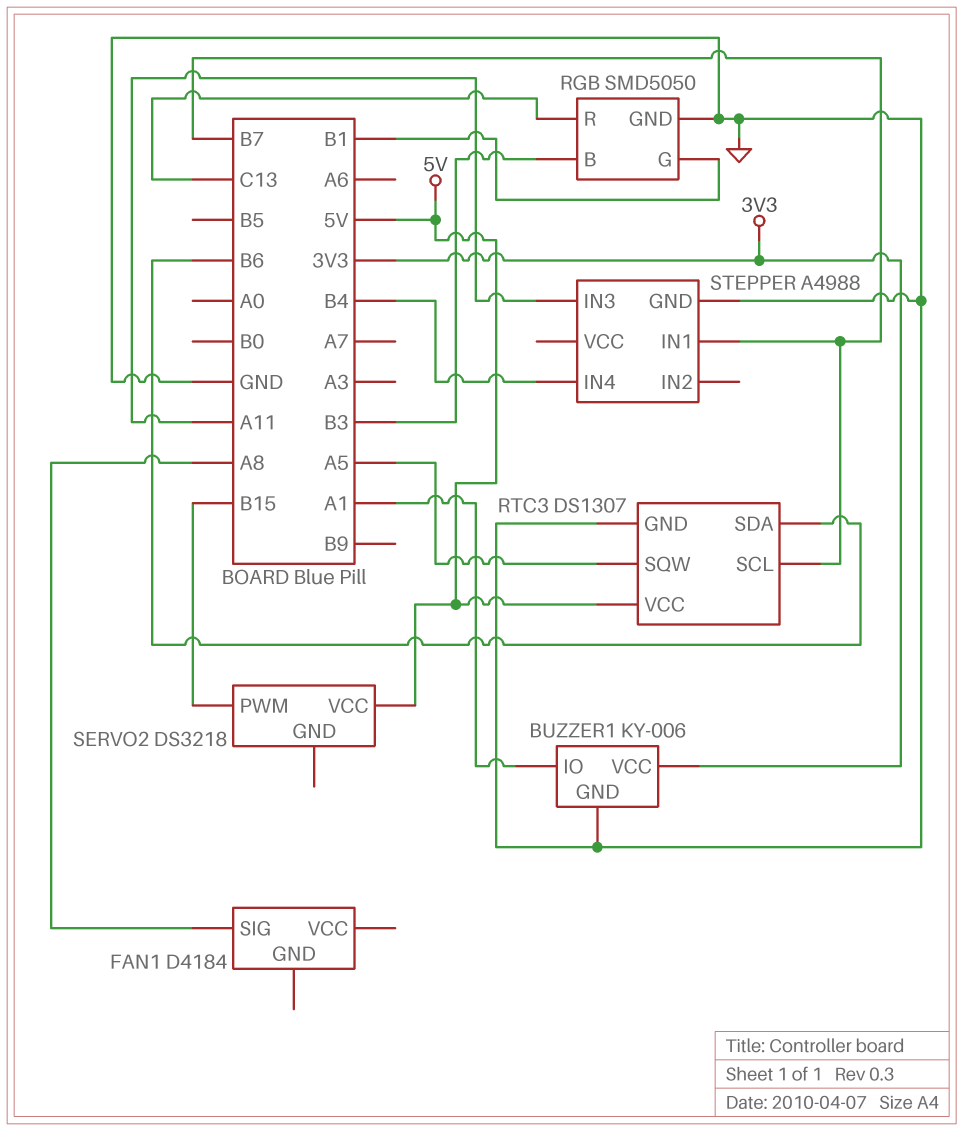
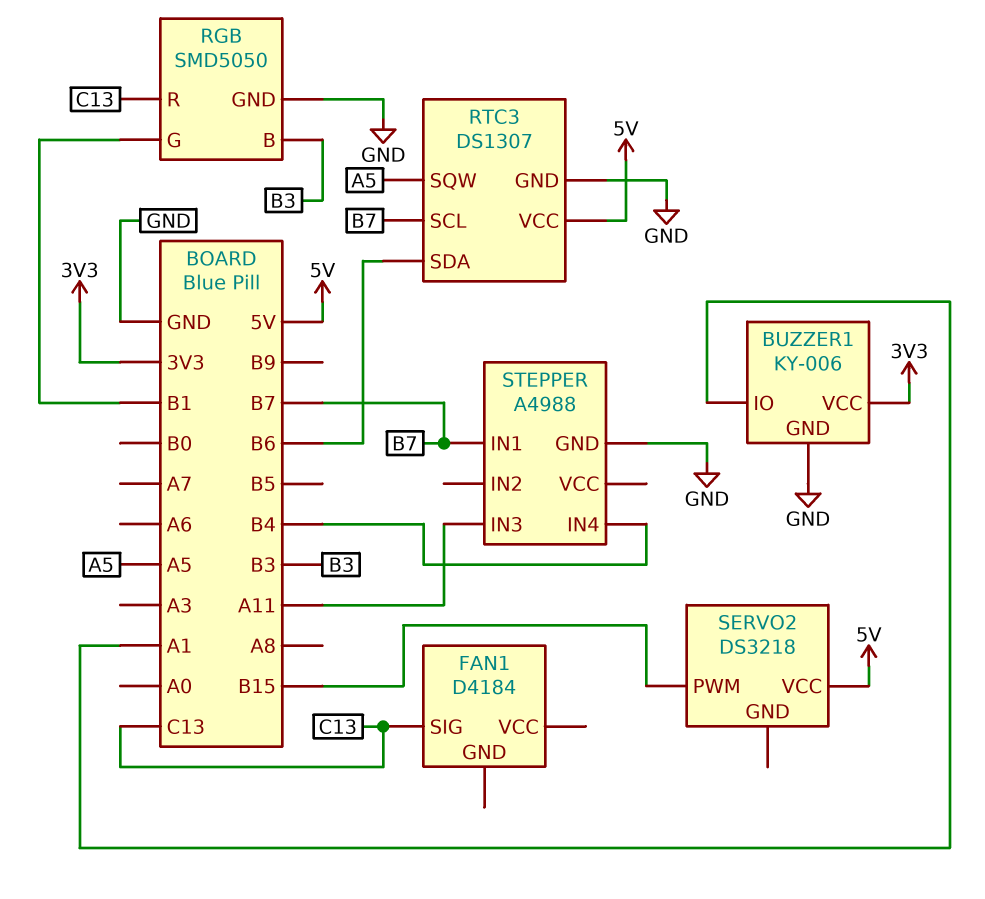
FAN1 pin SIG: A8 -> C13

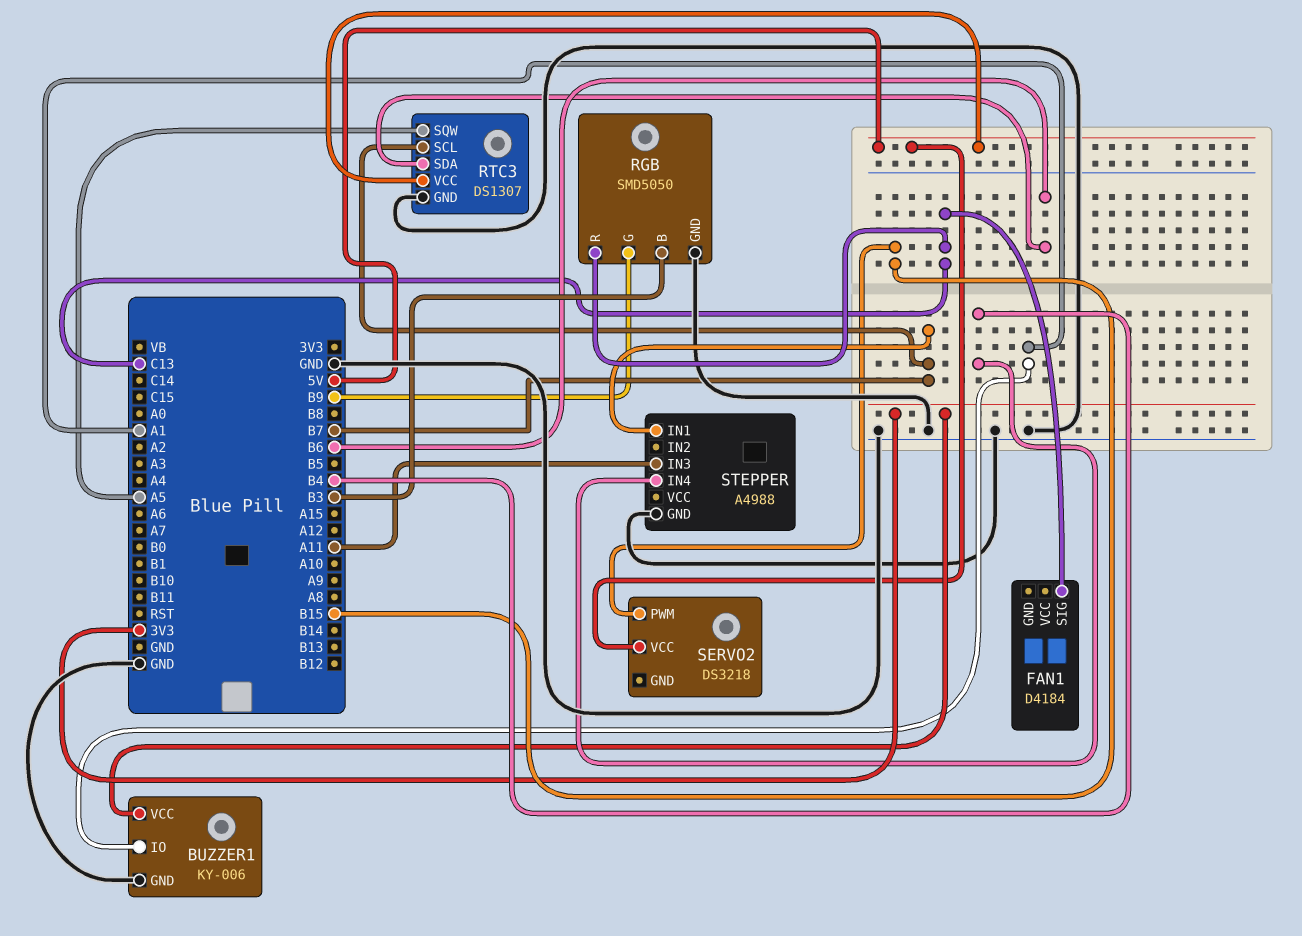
RGB pin G: B1 -> B9

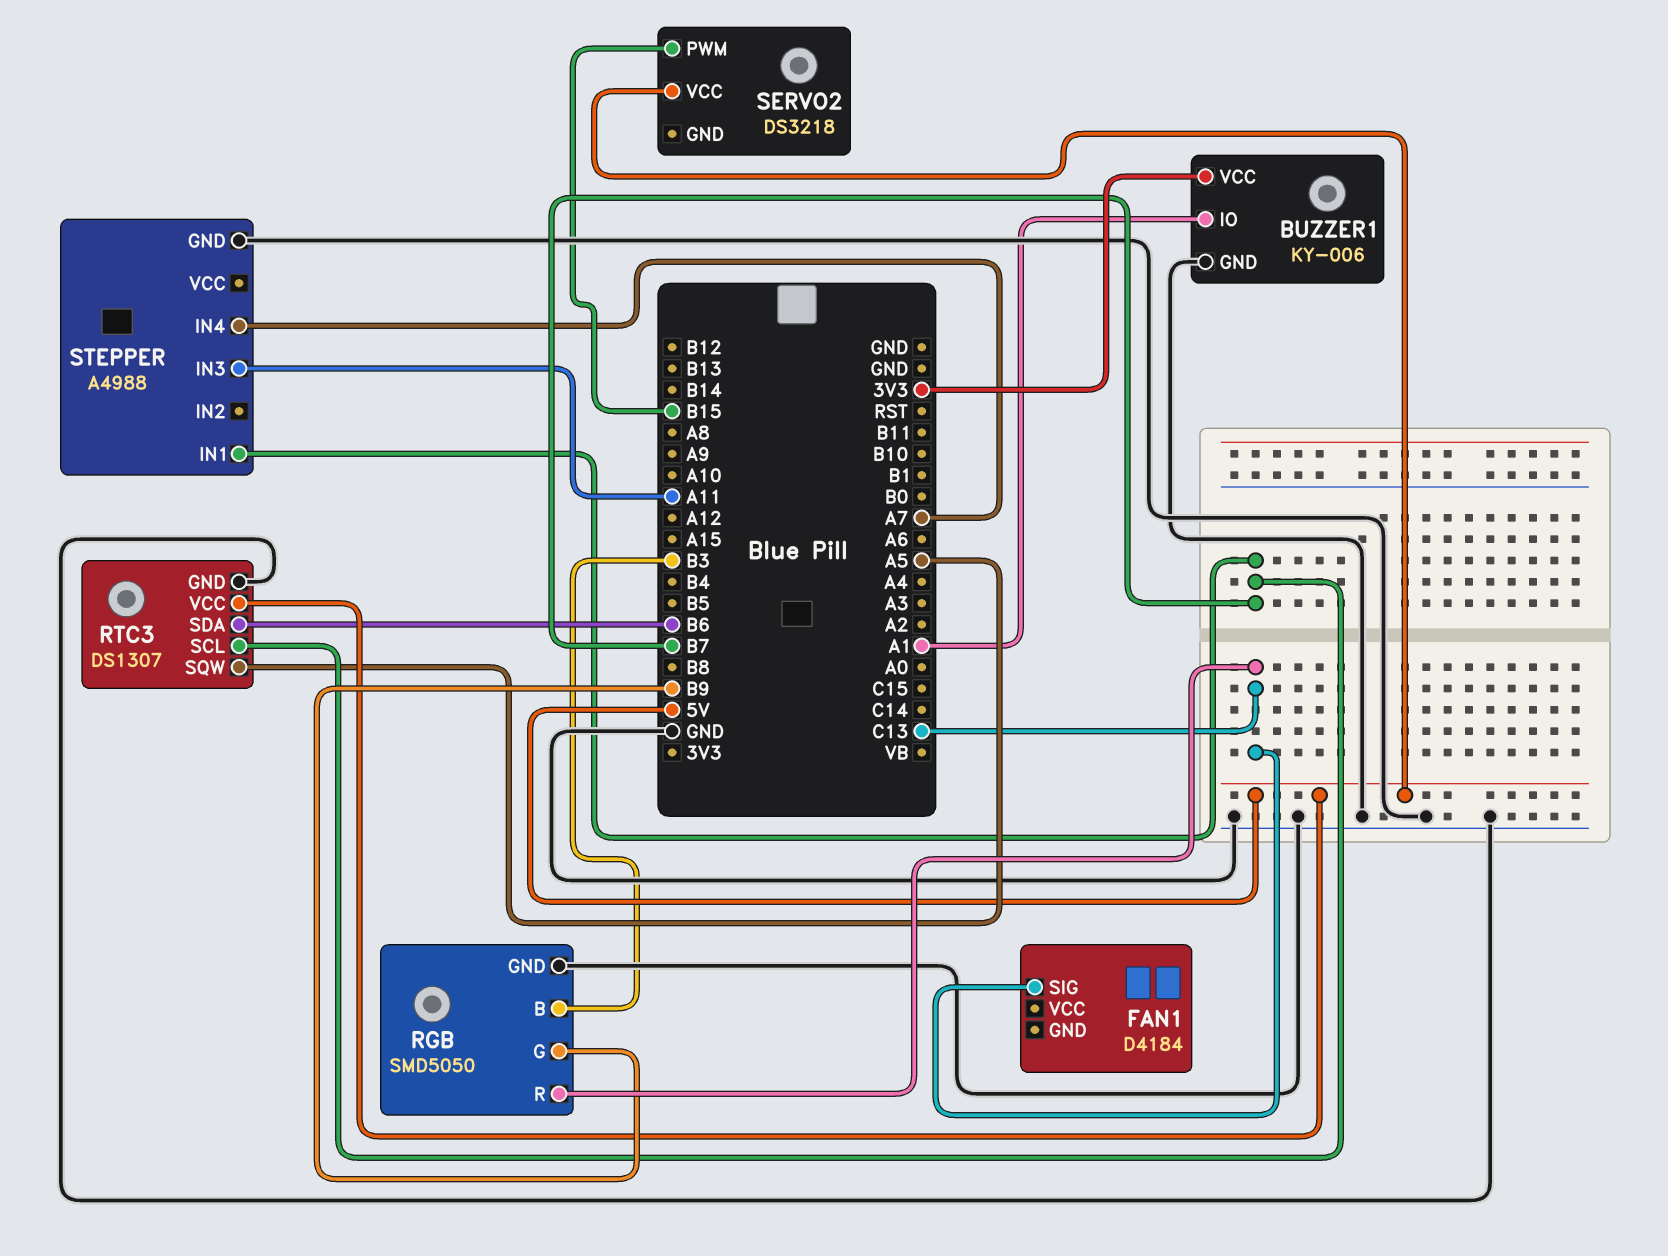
STEPPER pin IN4: B4 -> A7

